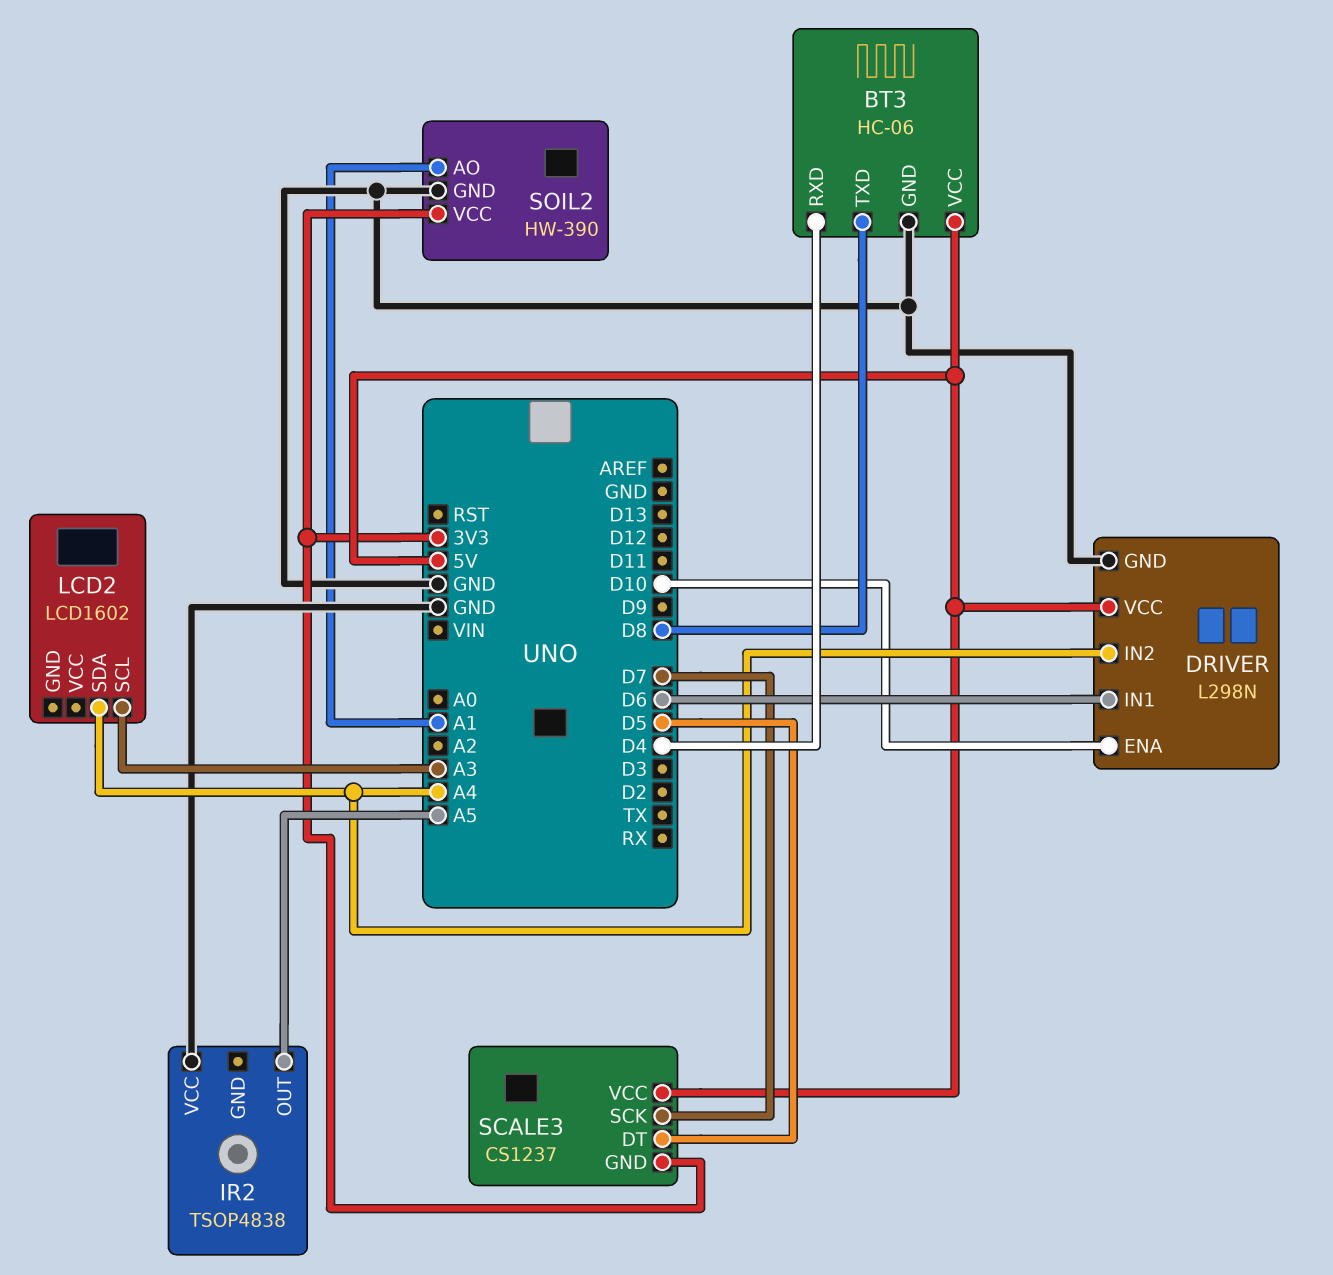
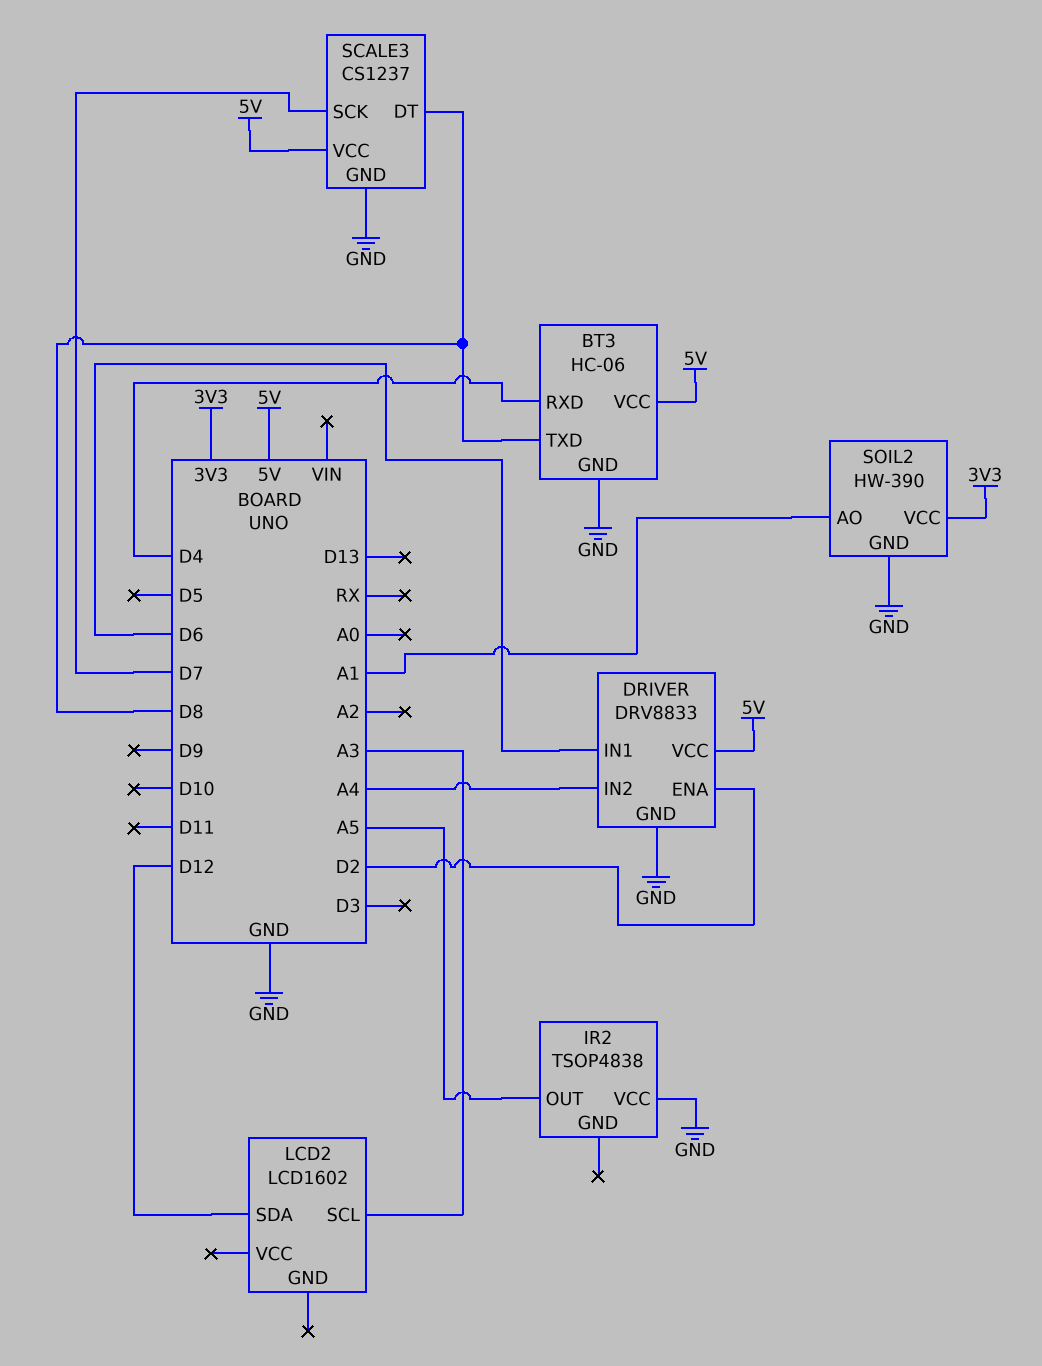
DRIVER: L298N -> DRV8833
DRIVER pin ENA: D10 -> D2
LCD2 pin SDA: A4 -> D12
SCALE3 pin DT: D5 -> D8
SCALE3 pin GND: 3V3 -> GND

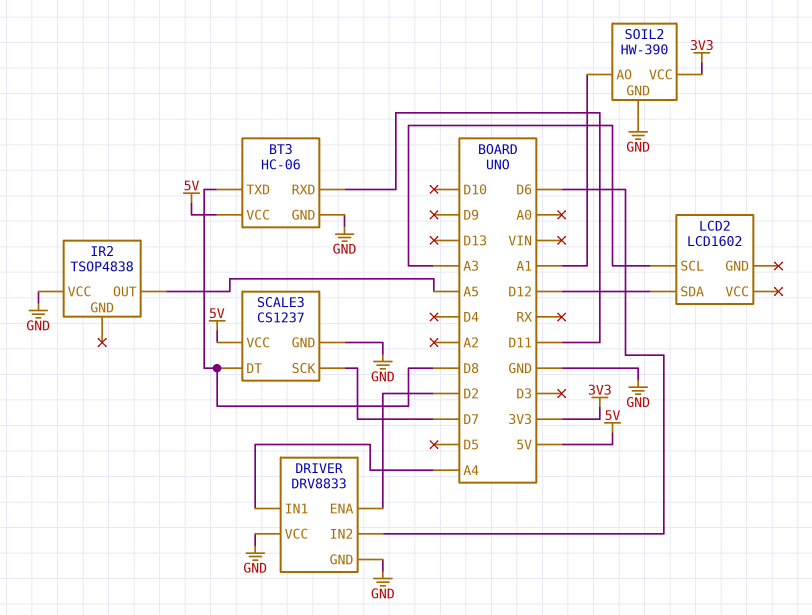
BT3 pin RXD: D4 -> D11
DRIVER pin IN1: D6 -> A4
DRIVER pin IN2: A4 -> D6
DRIVER pin VCC: 5V -> GND

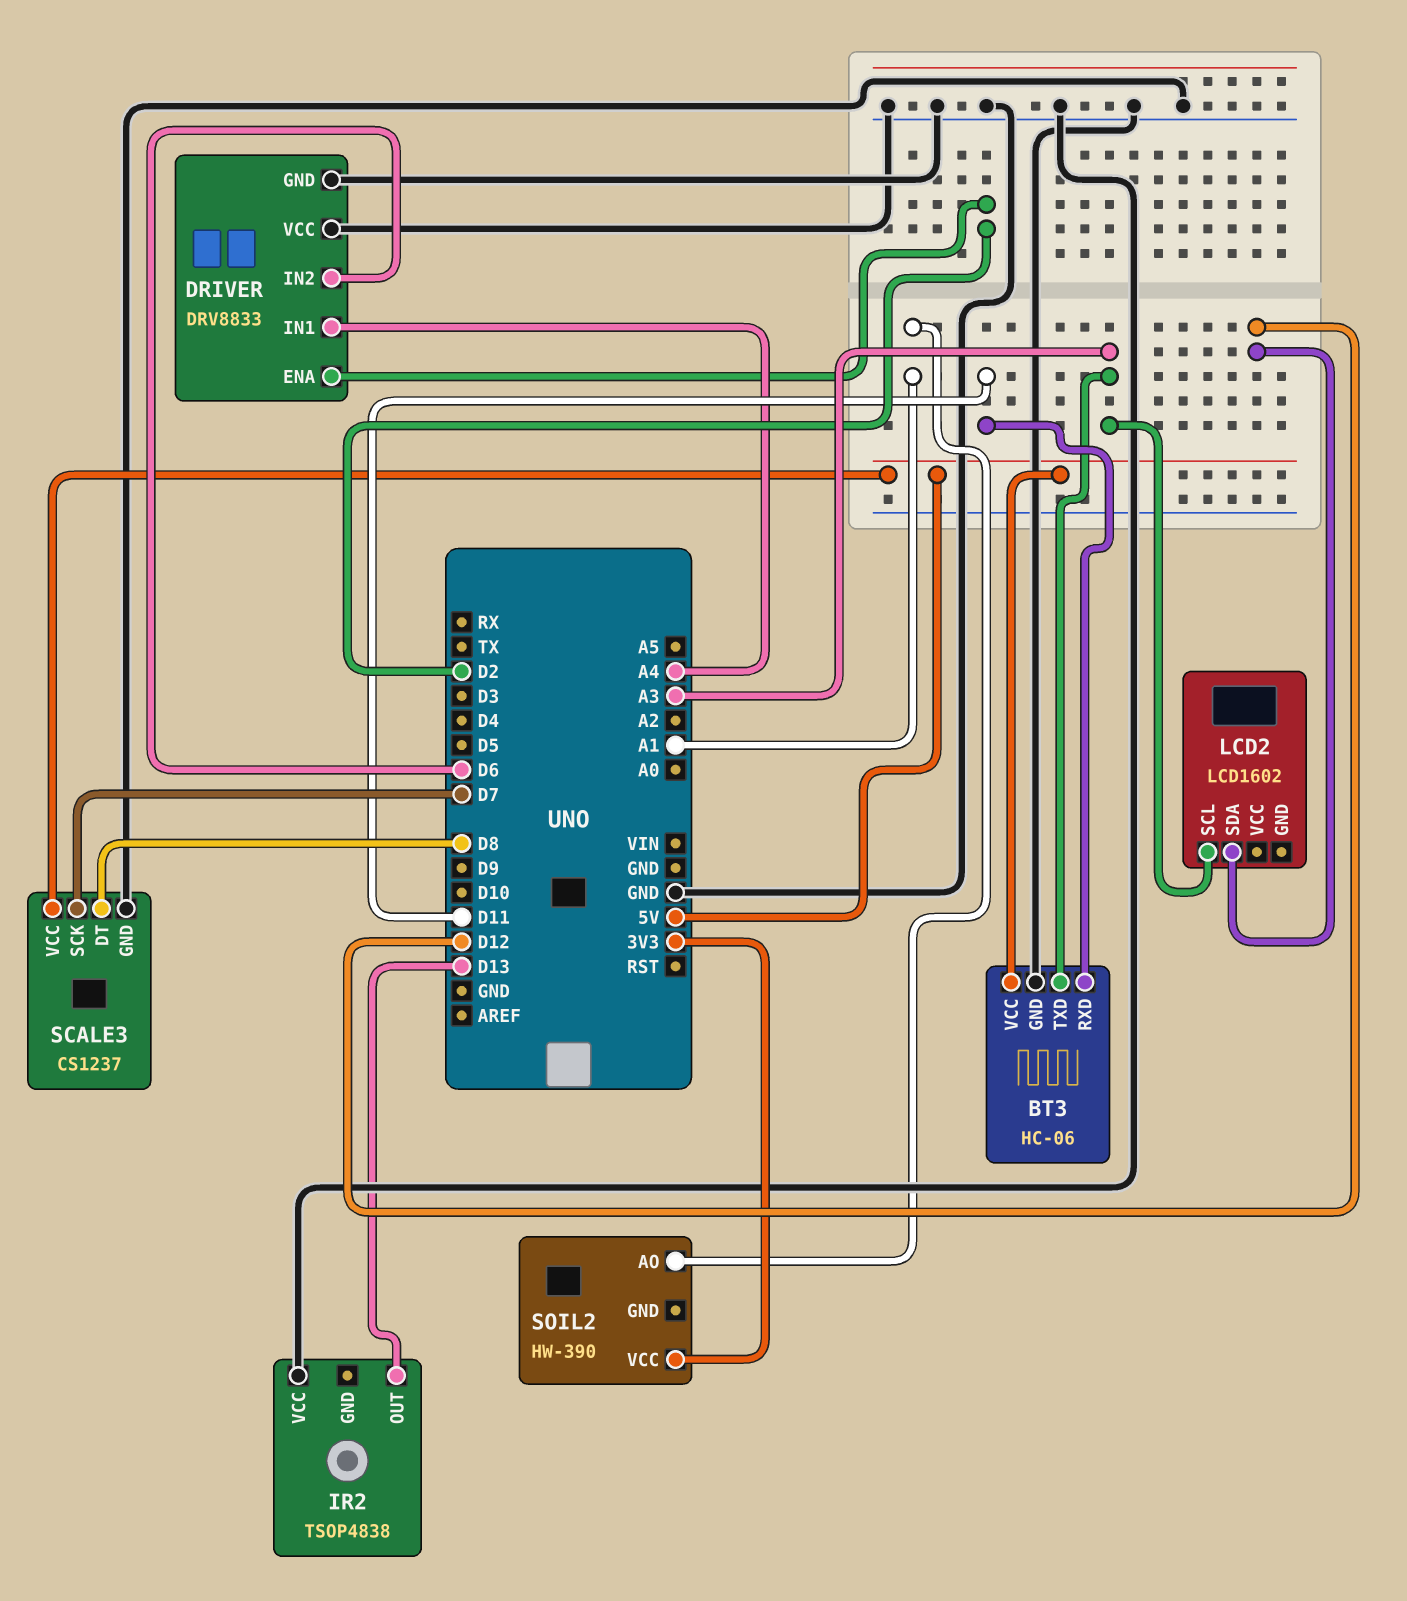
BT3 pin TXD: D8 -> A3
IR2 pin OUT: A5 -> D13
SOIL2 pin GND: GND -> none

